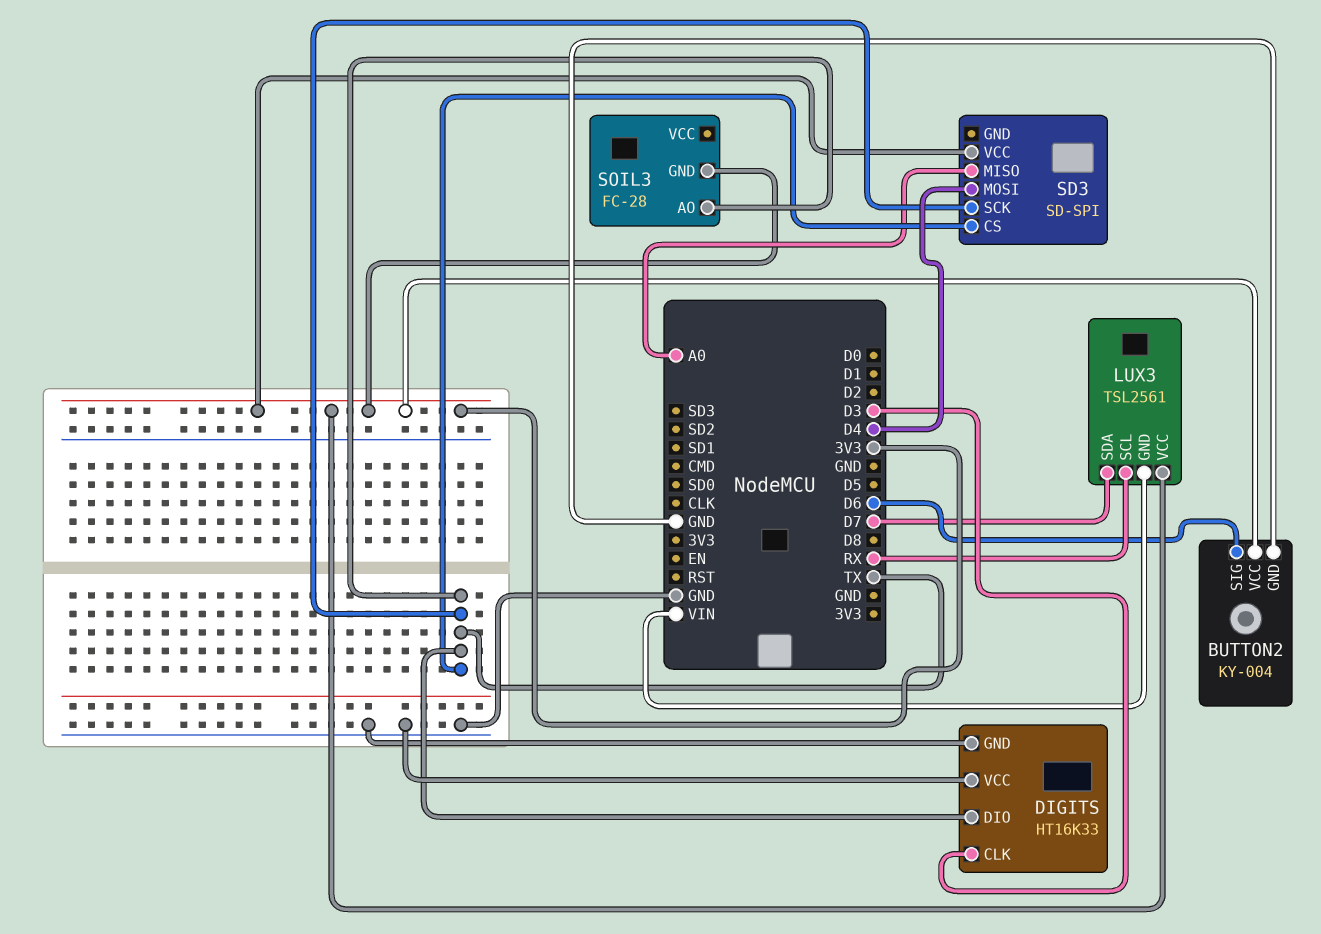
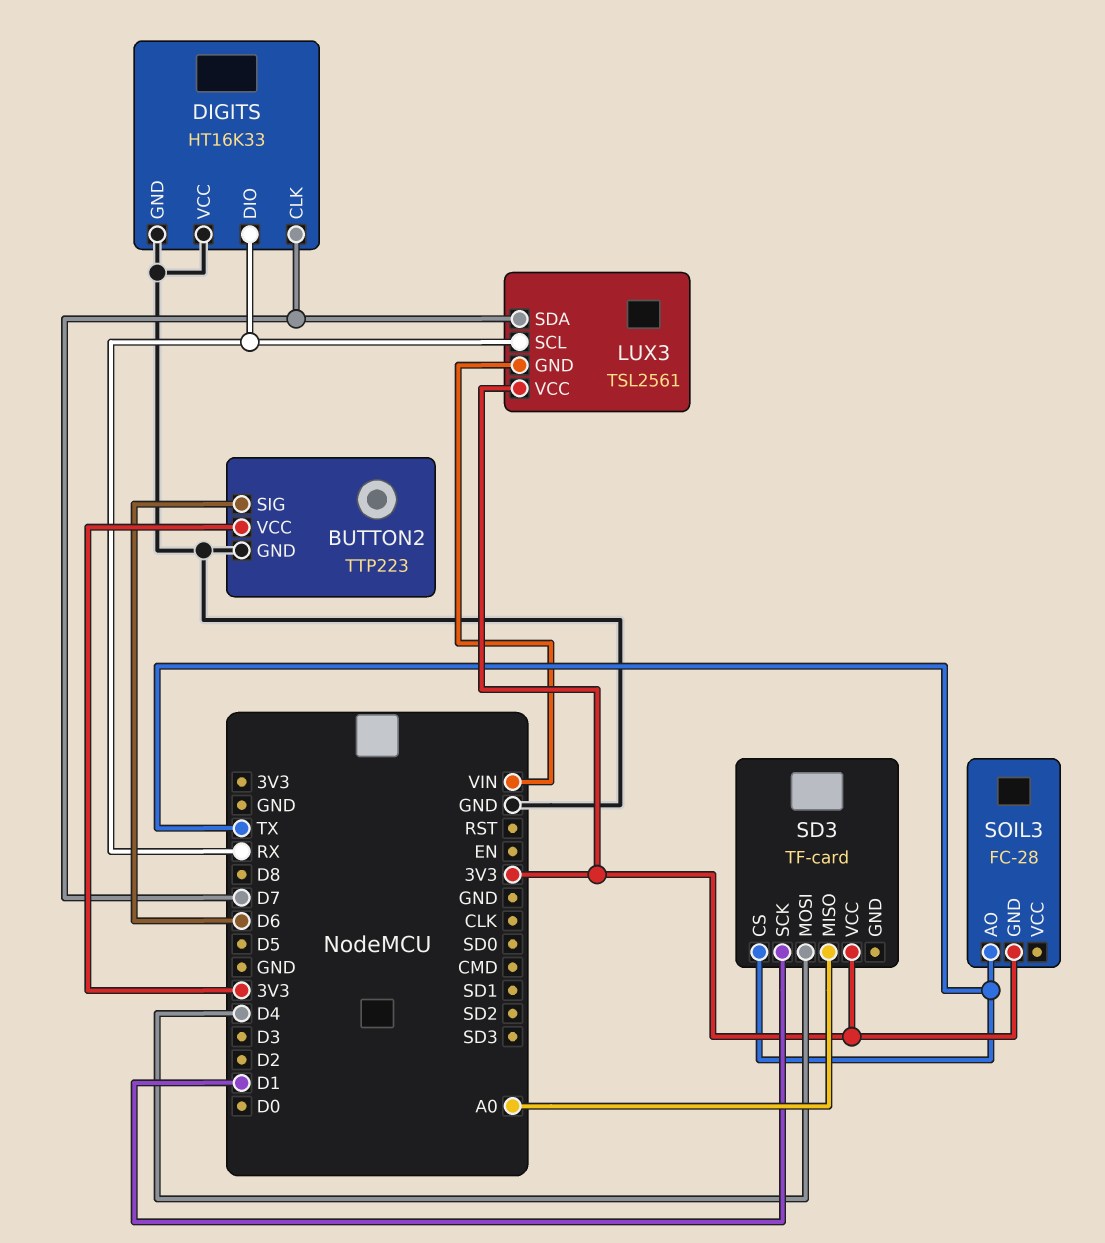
BUTTON2: KY-004 -> TTP223
DIGITS pin CLK: D3 -> D7
DIGITS pin DIO: TX -> RX
SD3: SD-SPI -> TF-card
SD3 pin SCK: TX -> D1

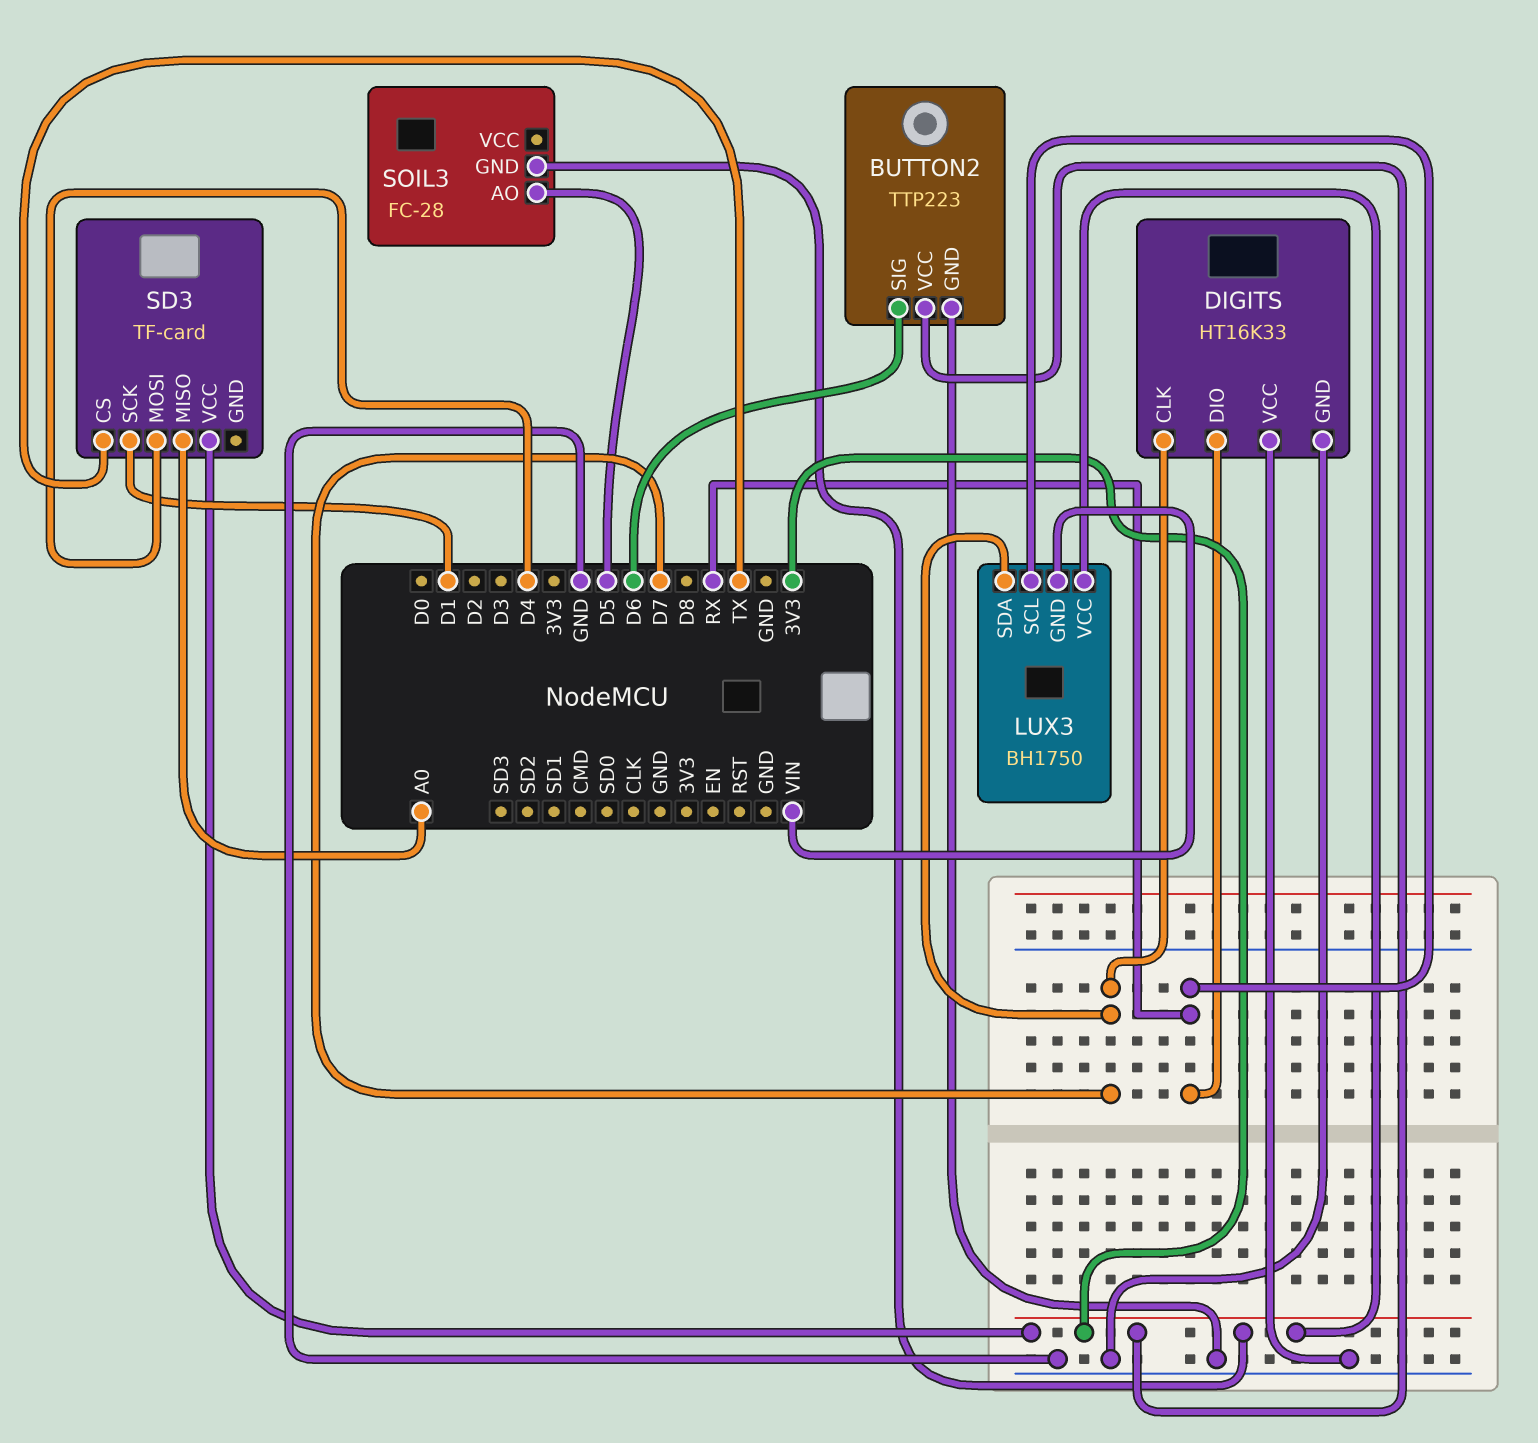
LUX3: TSL2561 -> BH1750
SOIL3 pin AO: TX -> D5

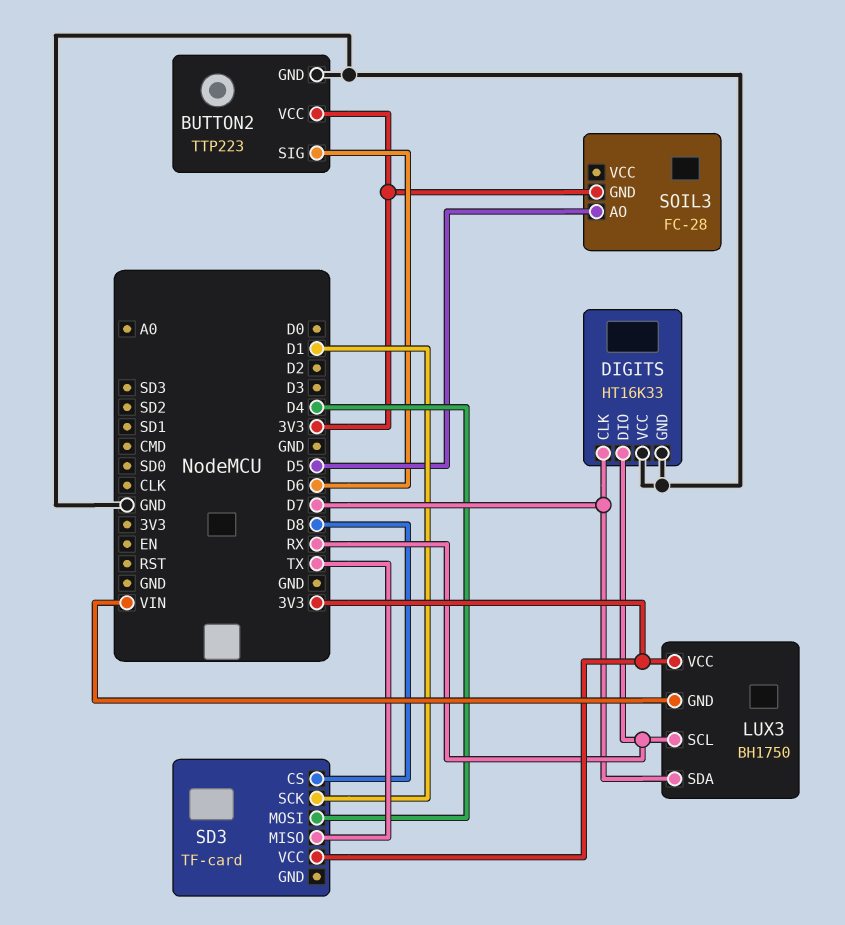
SD3 pin CS: TX -> D8
SD3 pin MISO: A0 -> TX

